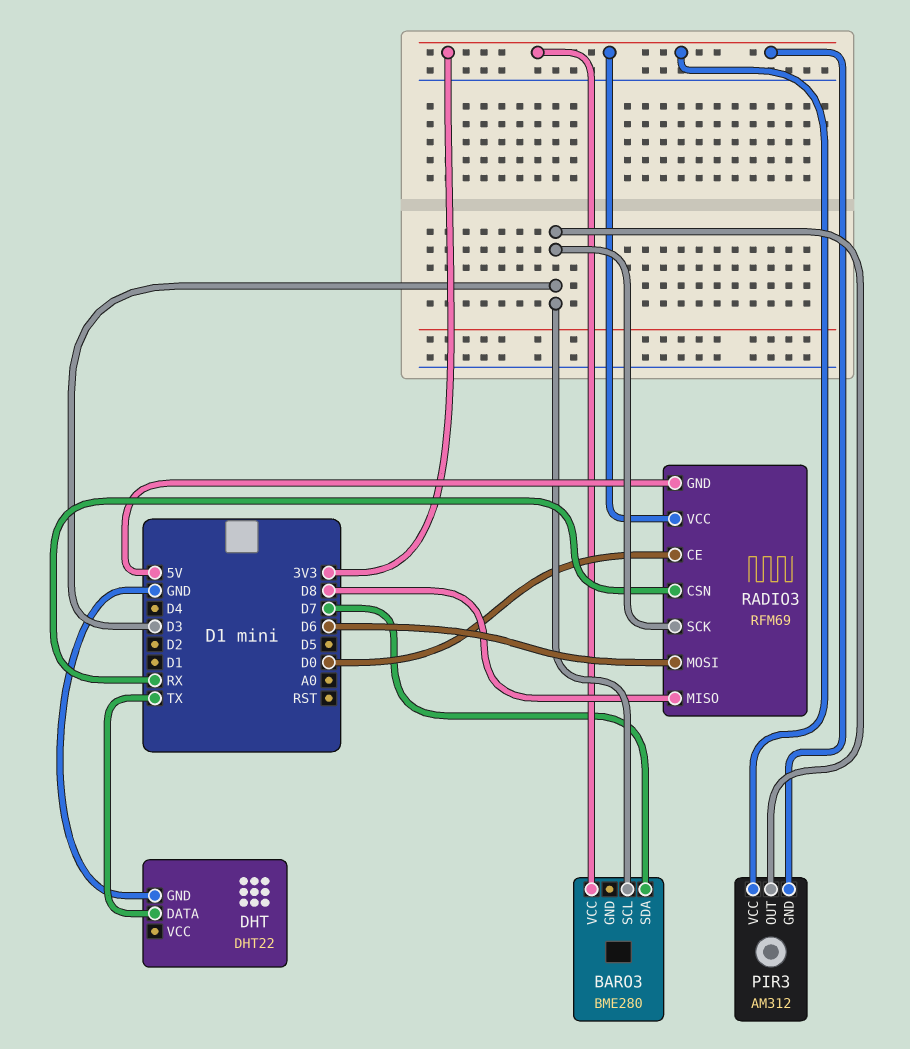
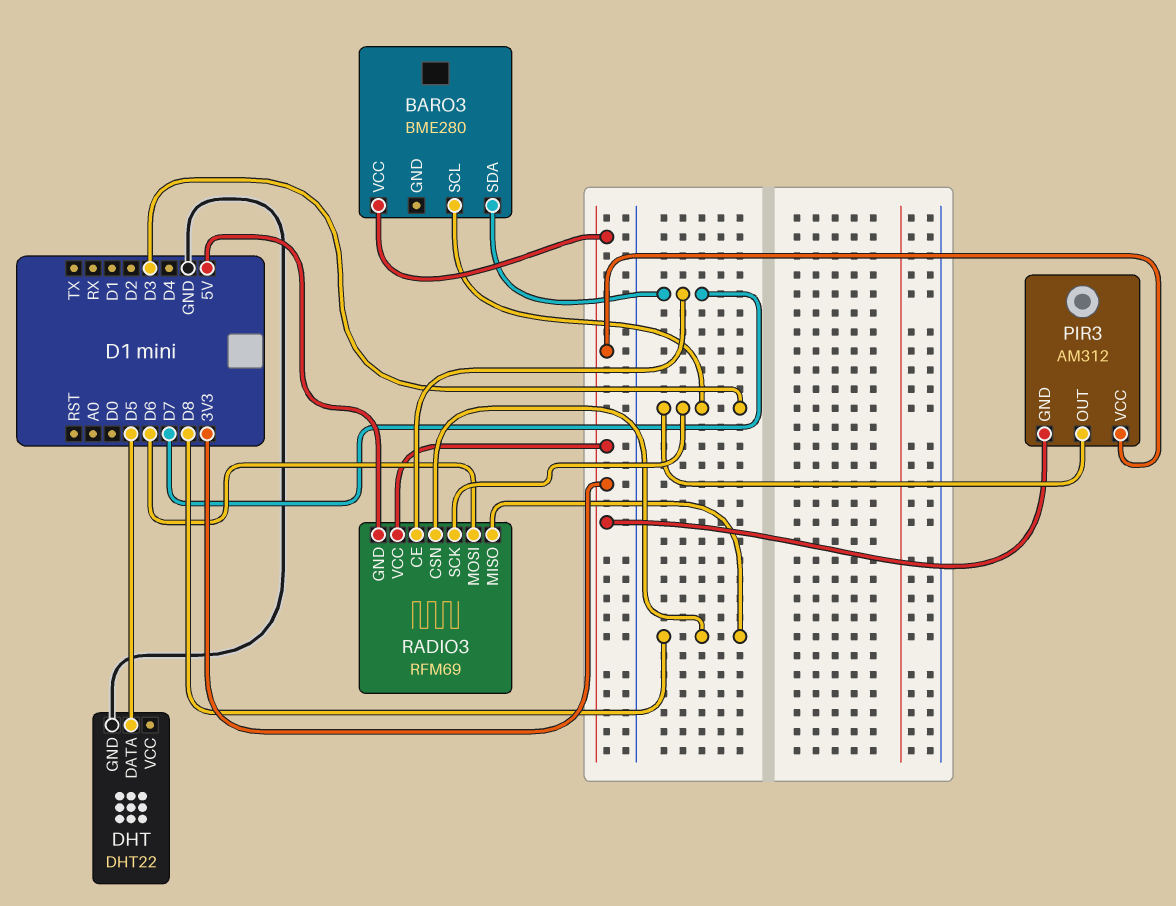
DHT pin DATA: TX -> D5
RADIO3 pin CE: D0 -> D7
RADIO3 pin CSN: RX -> D8

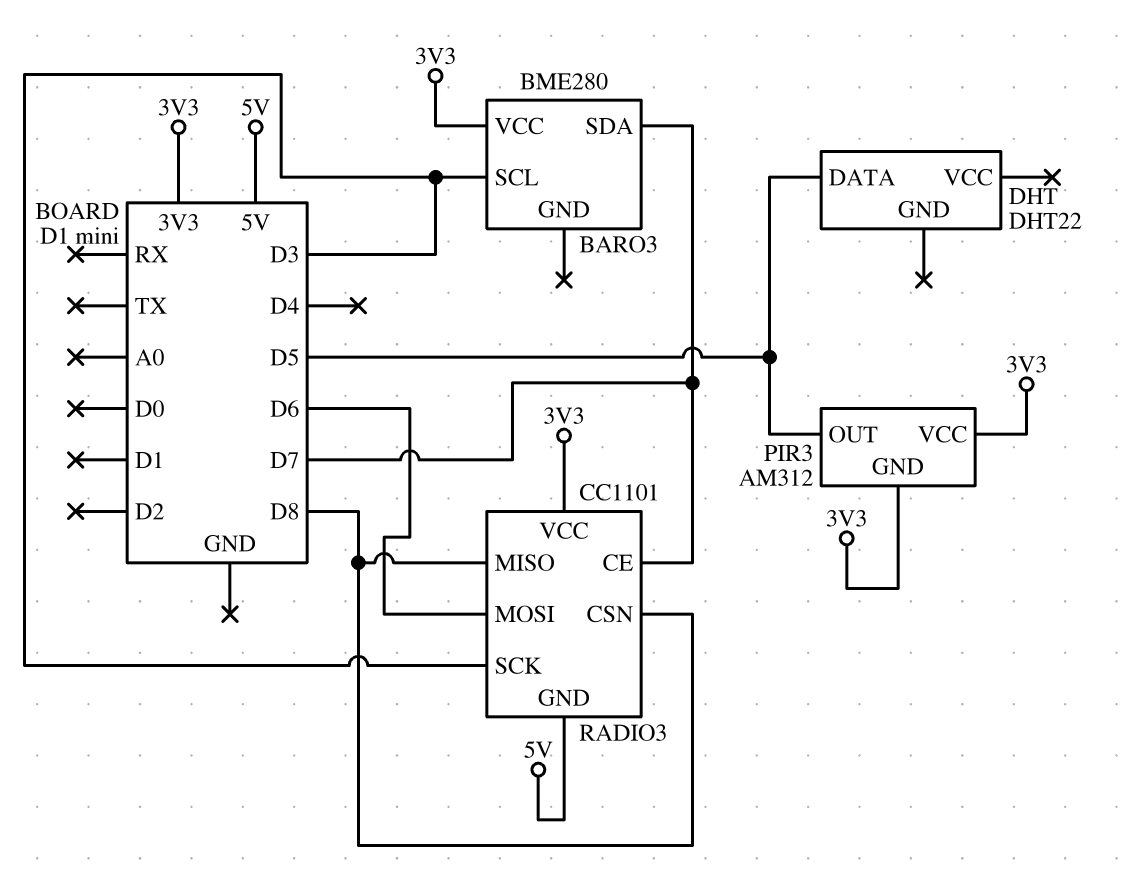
DHT pin GND: GND -> none
PIR3 pin OUT: D3 -> D5
RADIO3: RFM69 -> CC1101

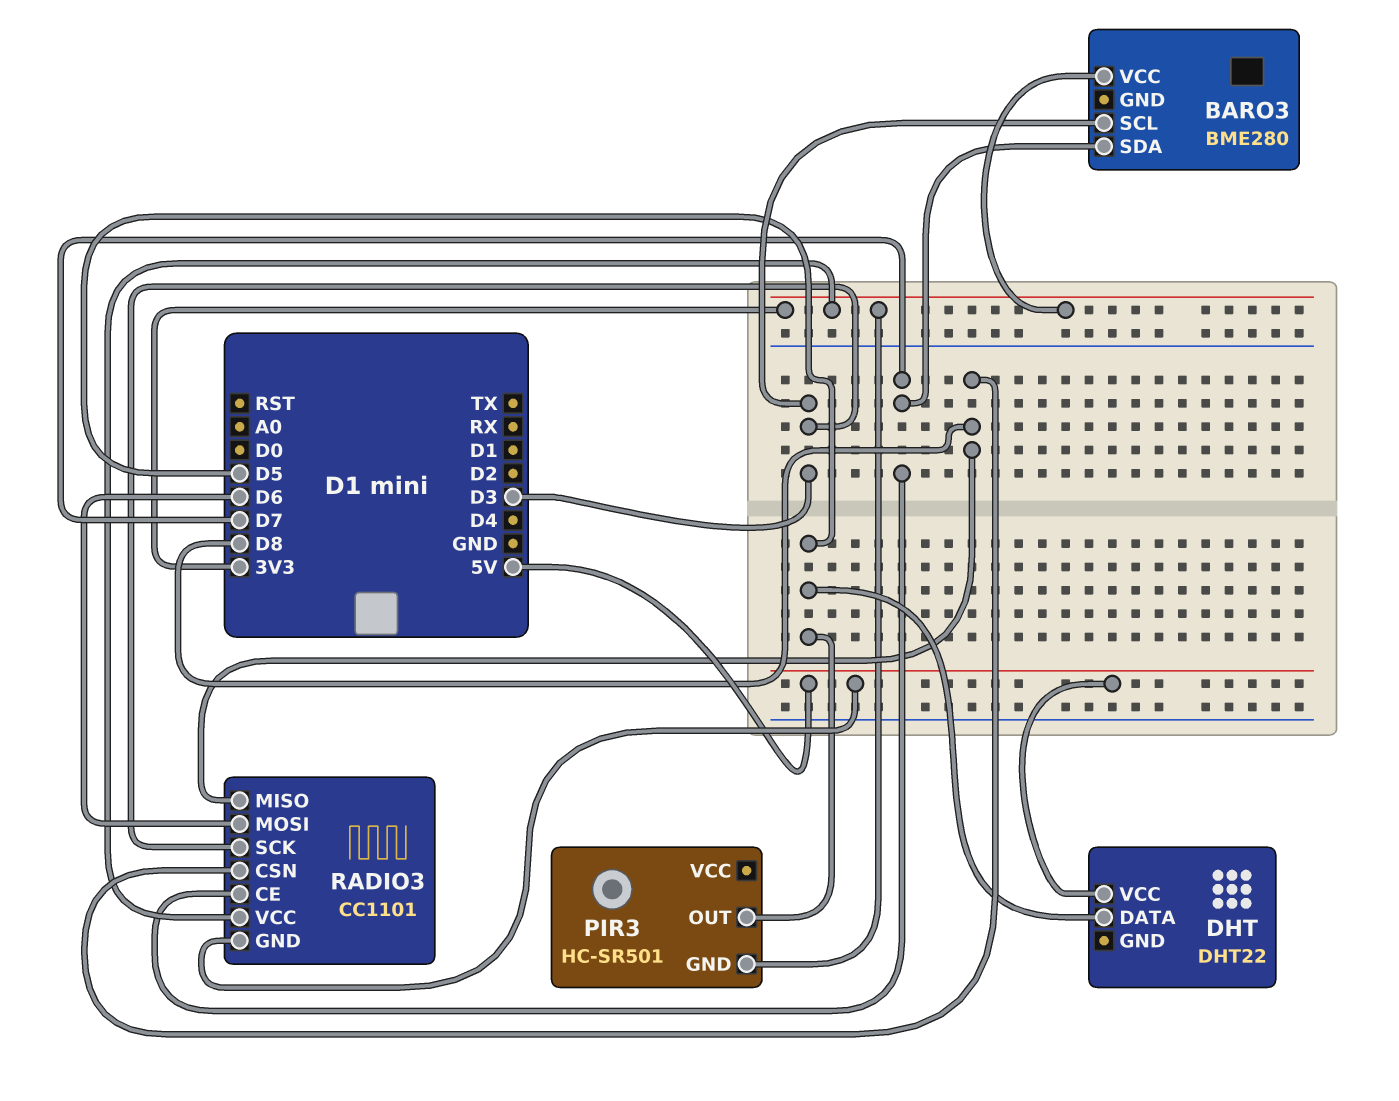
DHT pin VCC: none -> 5V
PIR3: AM312 -> HC-SR501
PIR3 pin VCC: 3V3 -> none

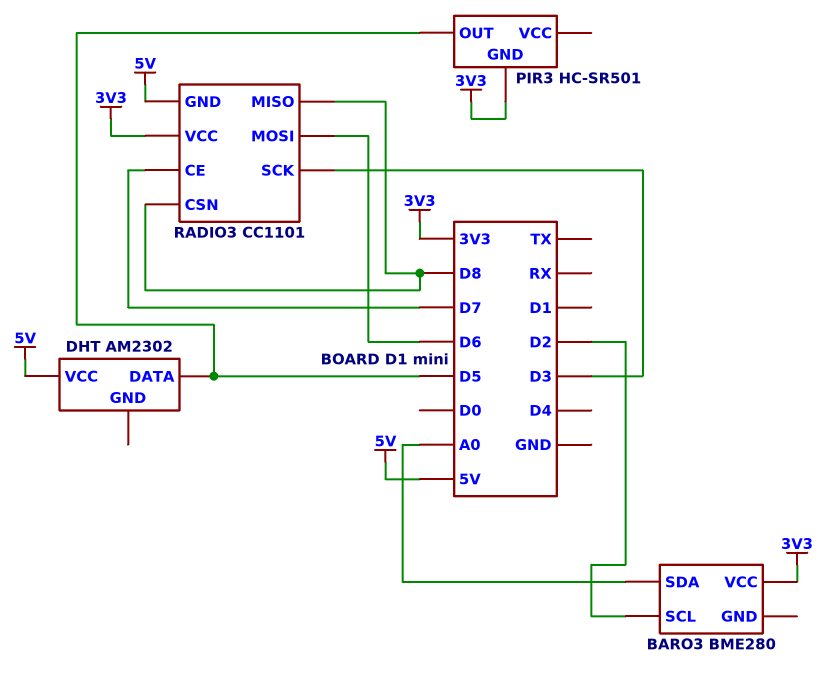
BARO3 pin SCL: D3 -> D2
BARO3 pin SDA: D7 -> A0
DHT: DHT22 -> AM2302

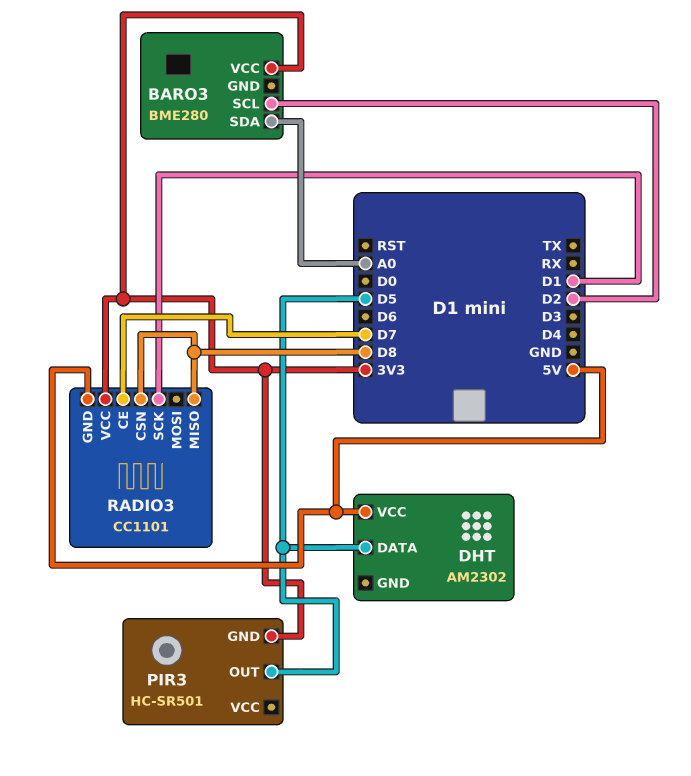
RADIO3 pin MOSI: D6 -> none
RADIO3 pin SCK: D3 -> D1

